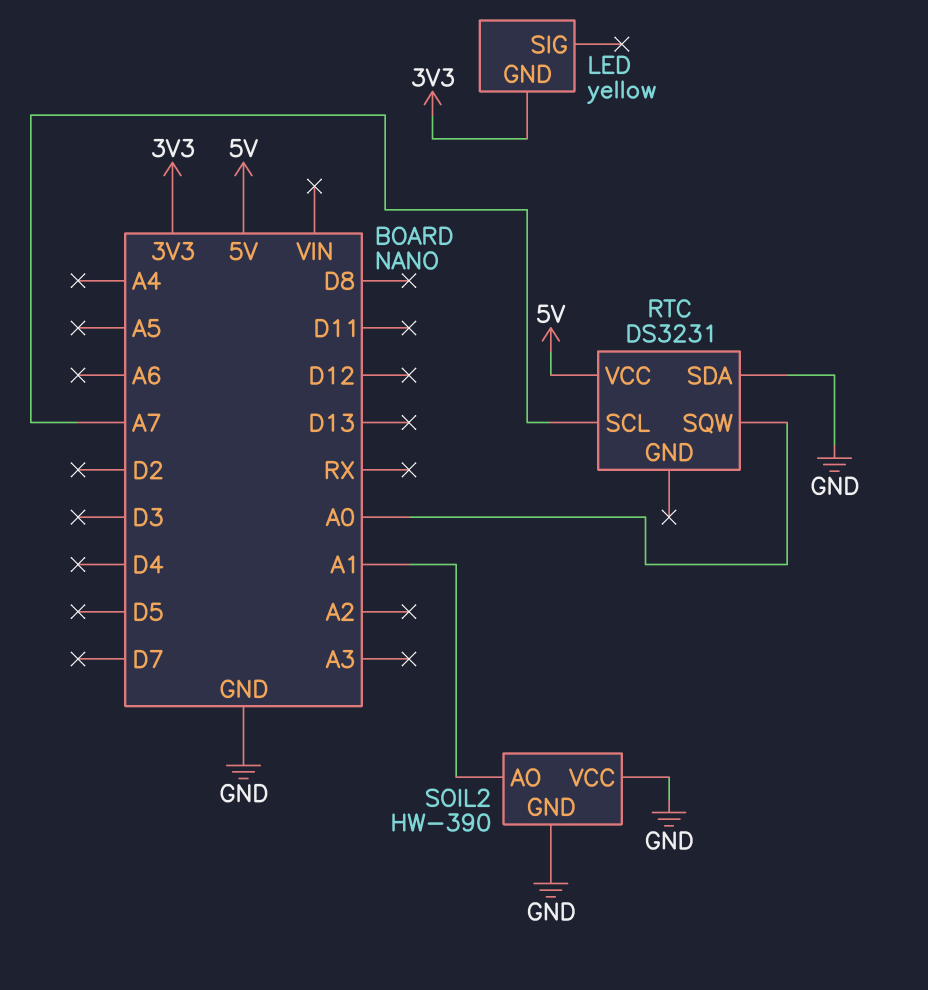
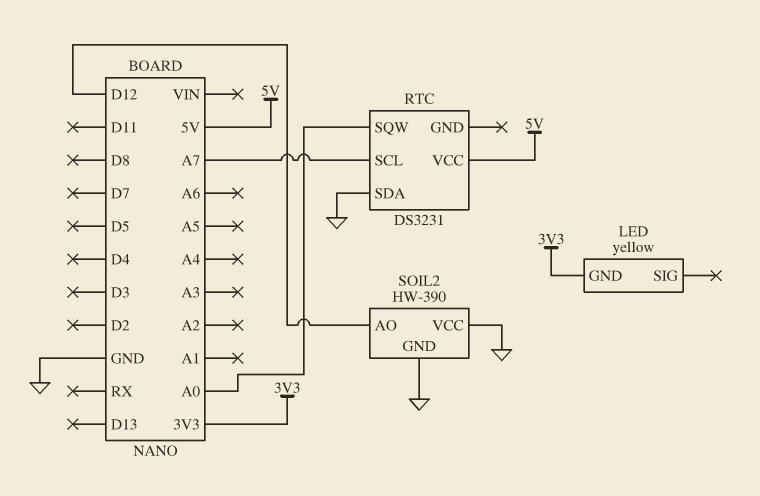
SOIL2 pin AO: A1 -> D12

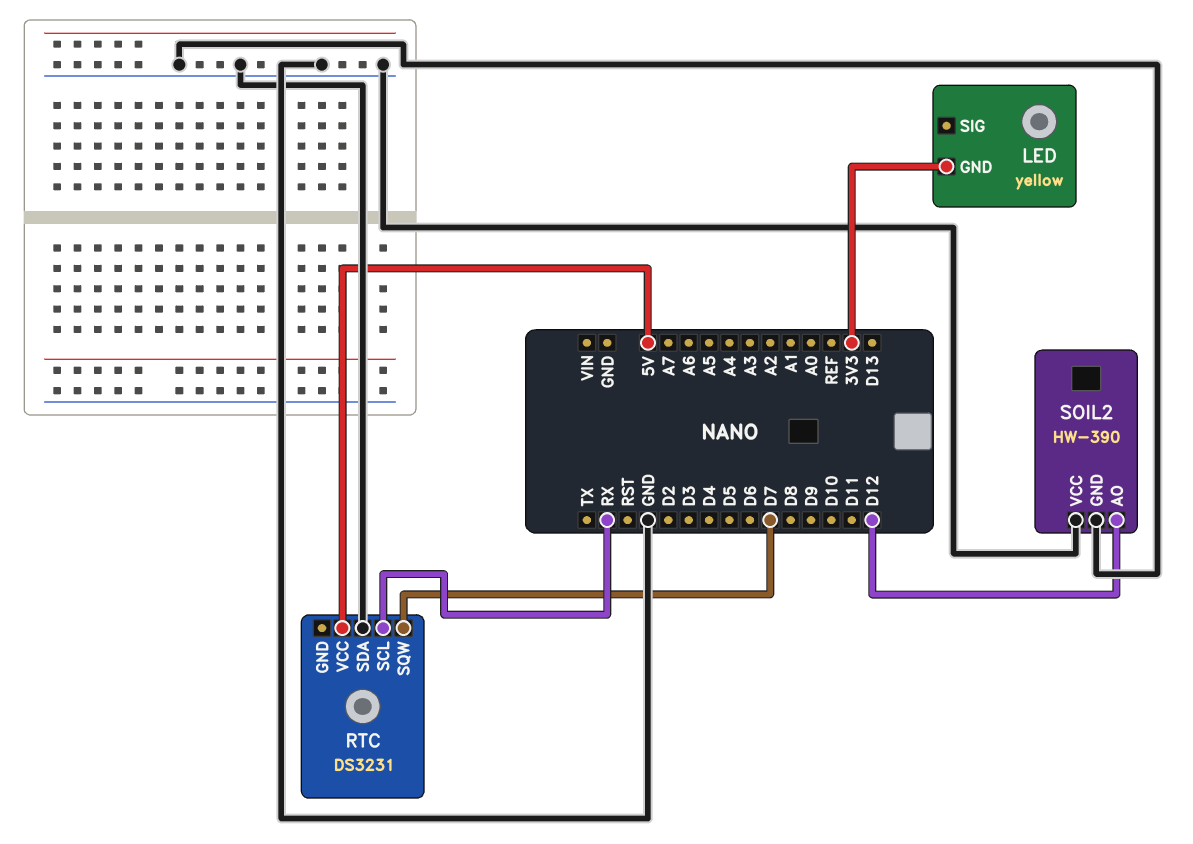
RTC pin SCL: A7 -> RX
RTC pin SQW: A0 -> D7

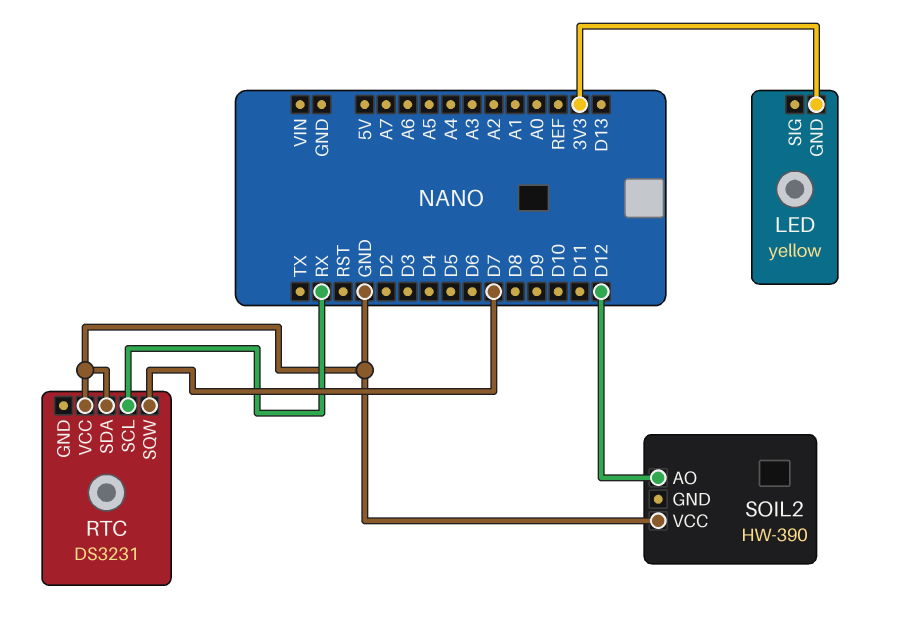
RTC pin VCC: 5V -> GND
SOIL2 pin GND: GND -> none

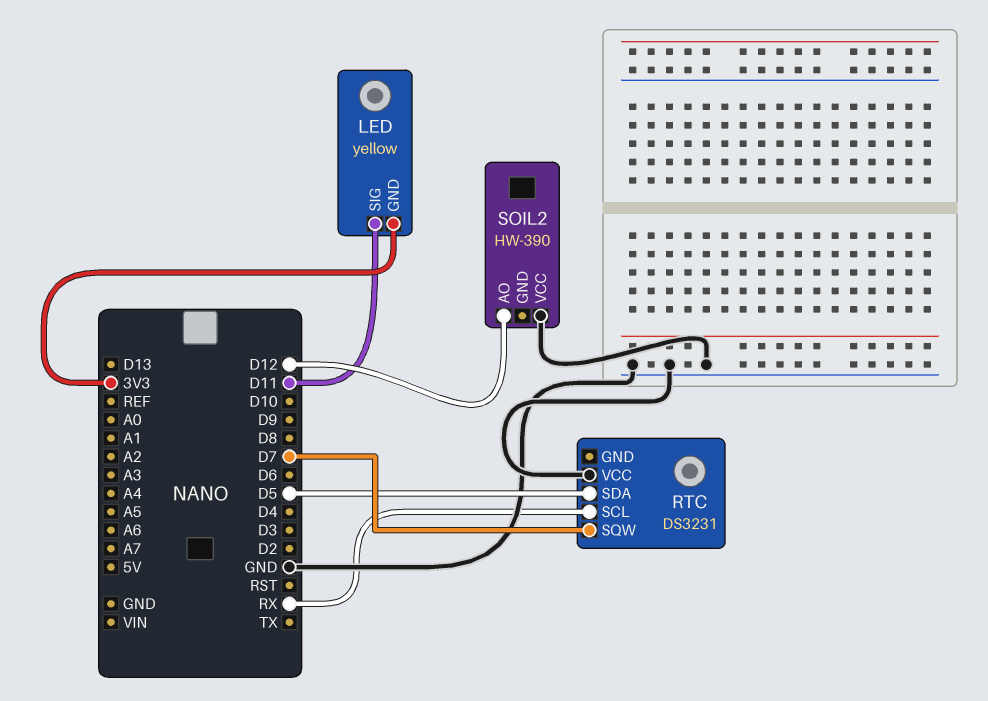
LED pin SIG: none -> D11
RTC pin SDA: GND -> D5

